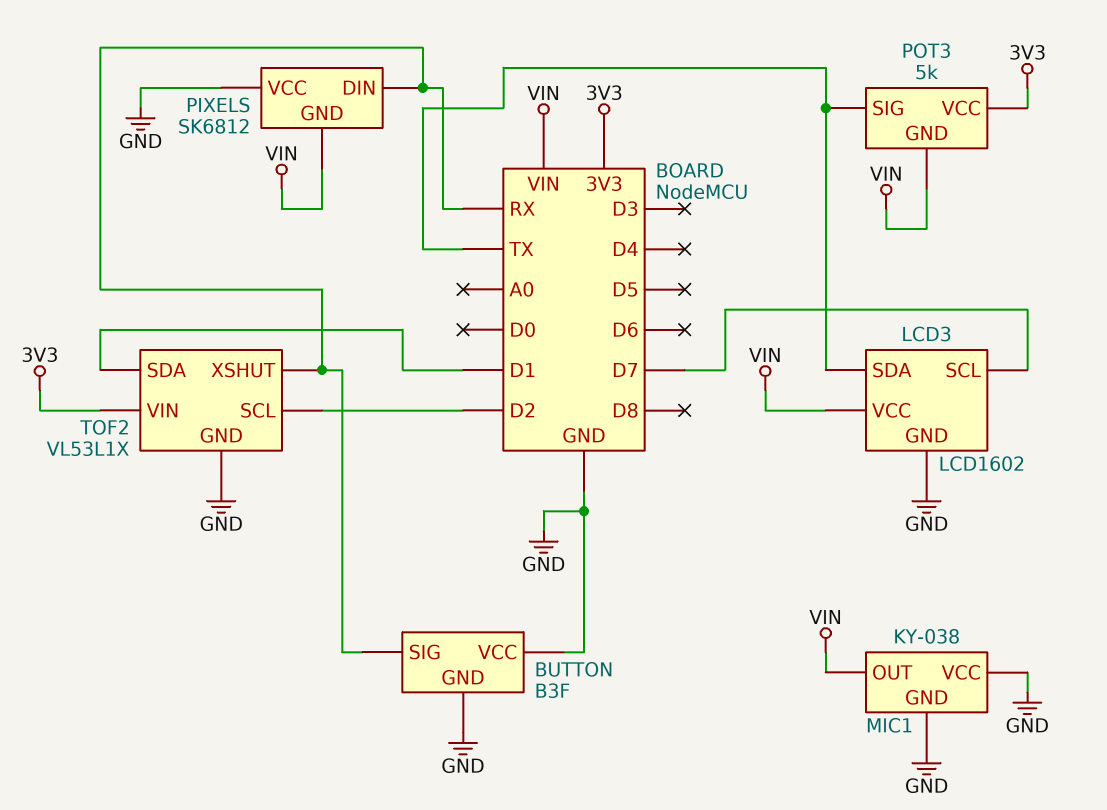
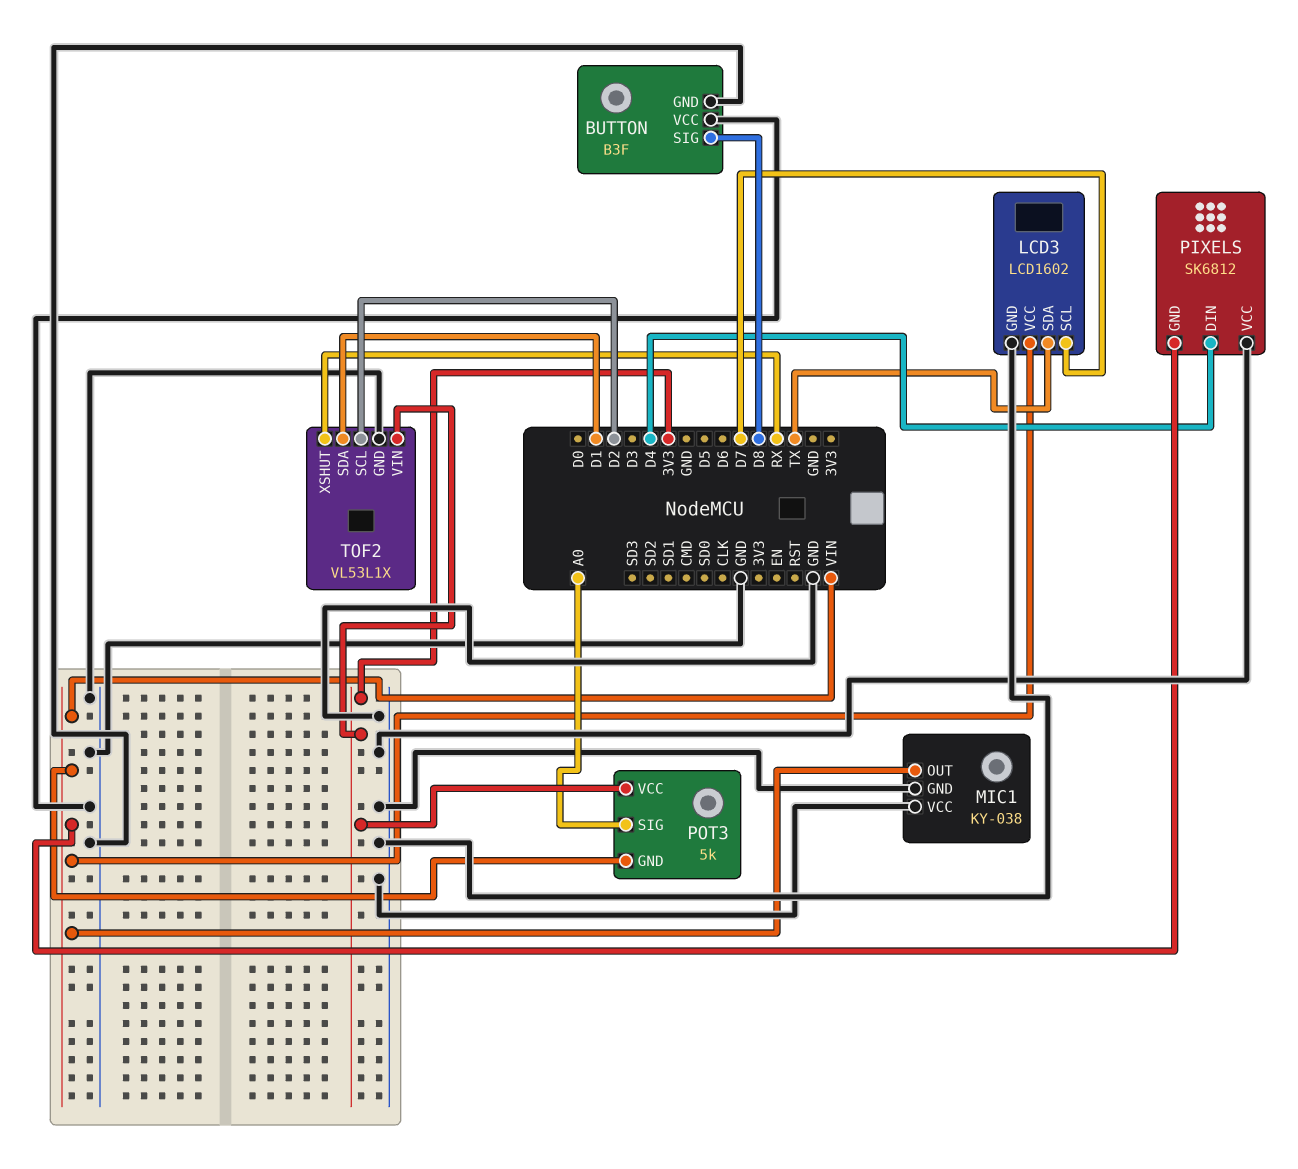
BUTTON pin SIG: RX -> D8
PIXELS pin DIN: RX -> D4
POT3 pin SIG: TX -> A0

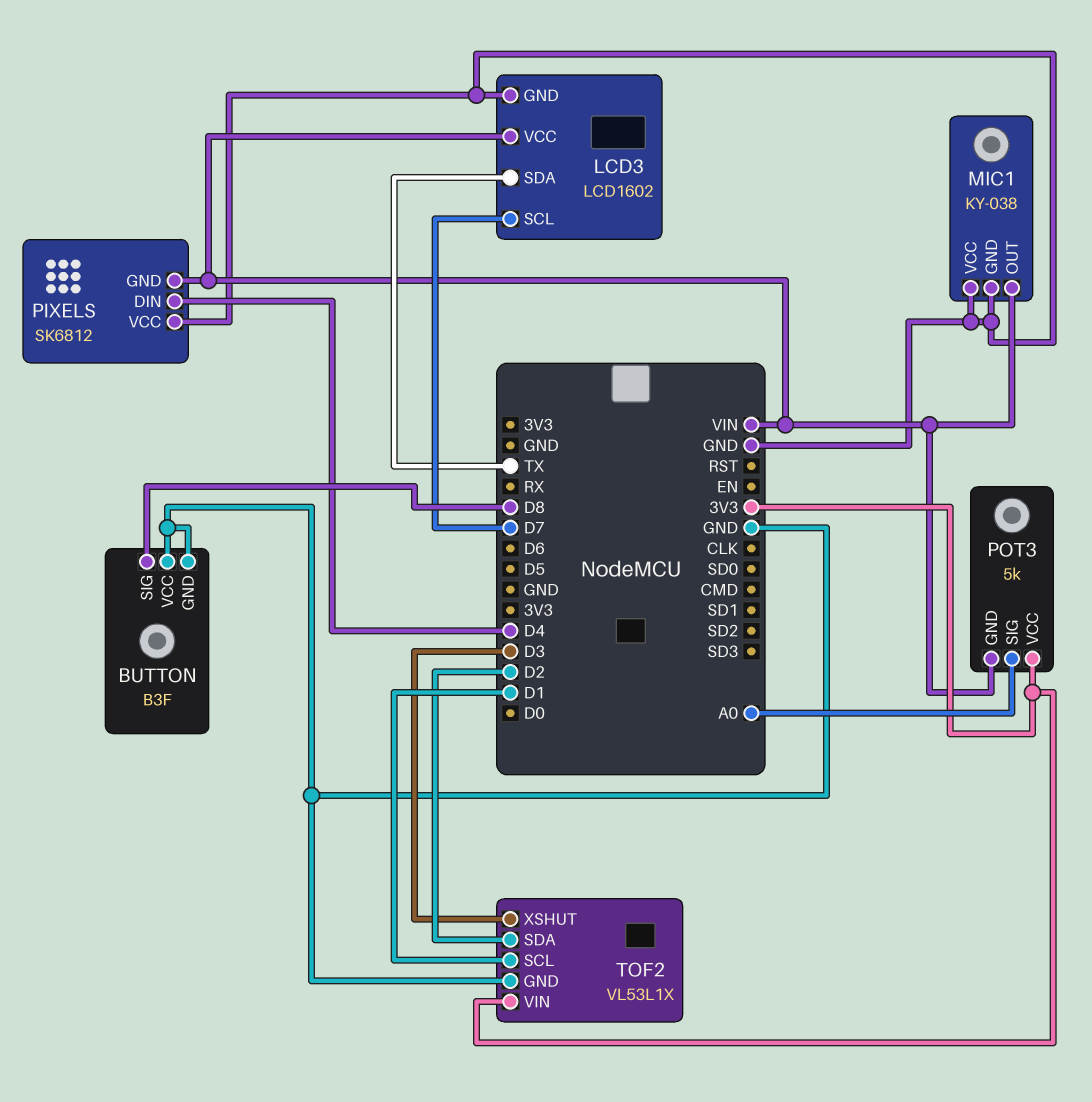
TOF2 pin SCL: D2 -> D1
TOF2 pin SDA: D1 -> D2
TOF2 pin XSHUT: RX -> D3

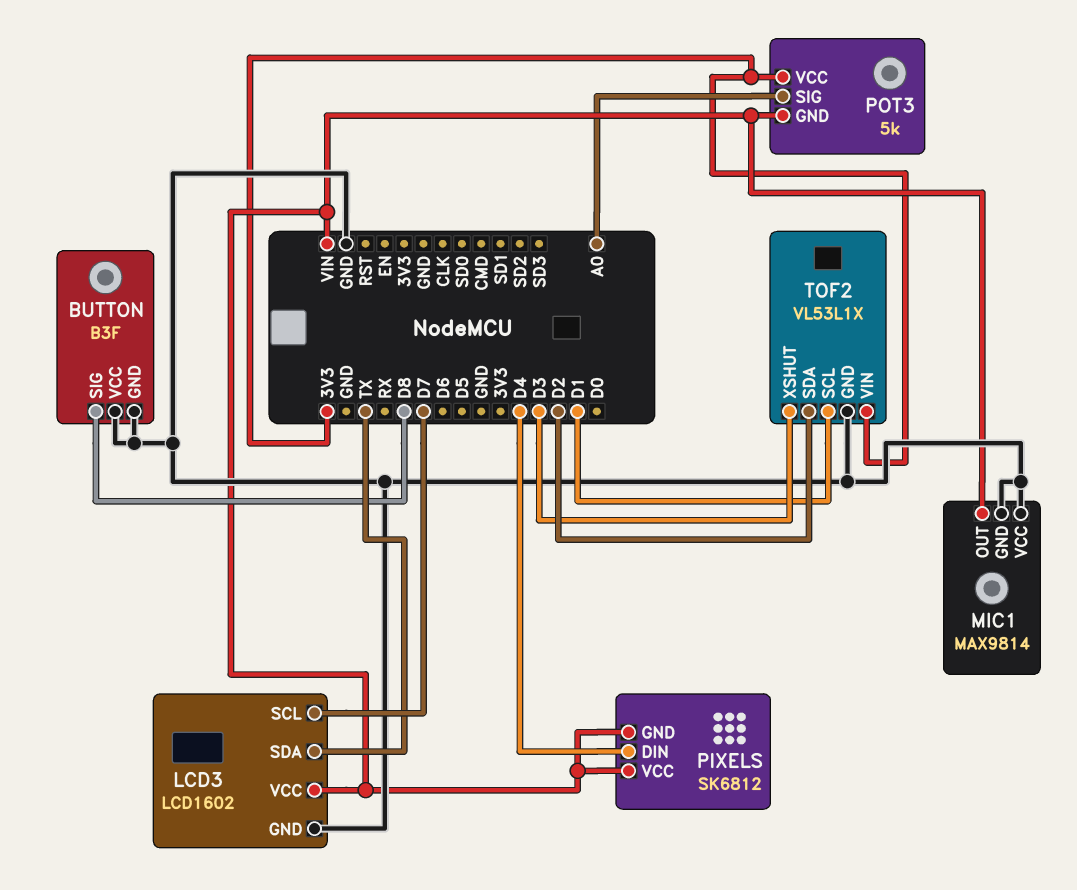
MIC1: KY-038 -> MAX9814
PIXELS pin VCC: GND -> VIN

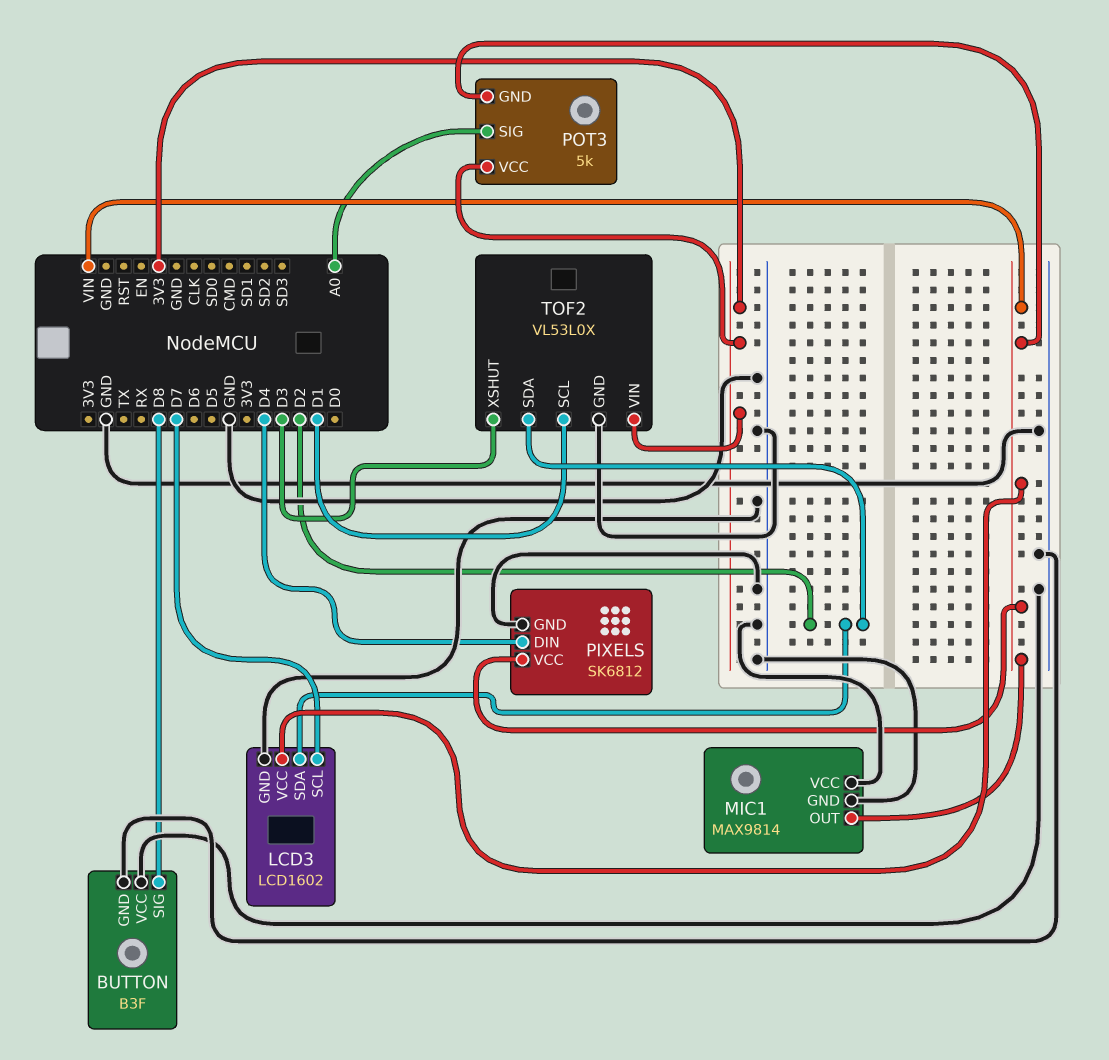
LCD3 pin SDA: TX -> D2
PIXELS pin GND: VIN -> GND
TOF2: VL53L1X -> VL53L0X

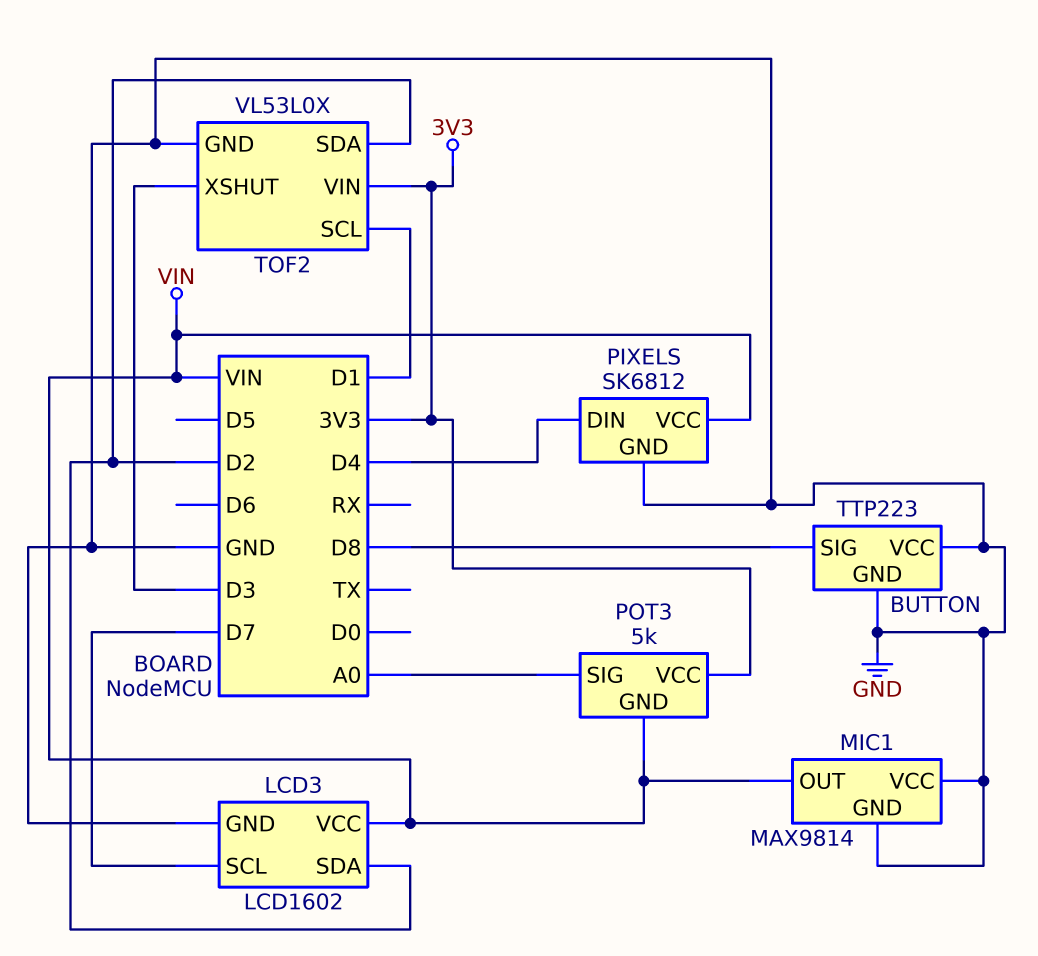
BUTTON: B3F -> TTP223

